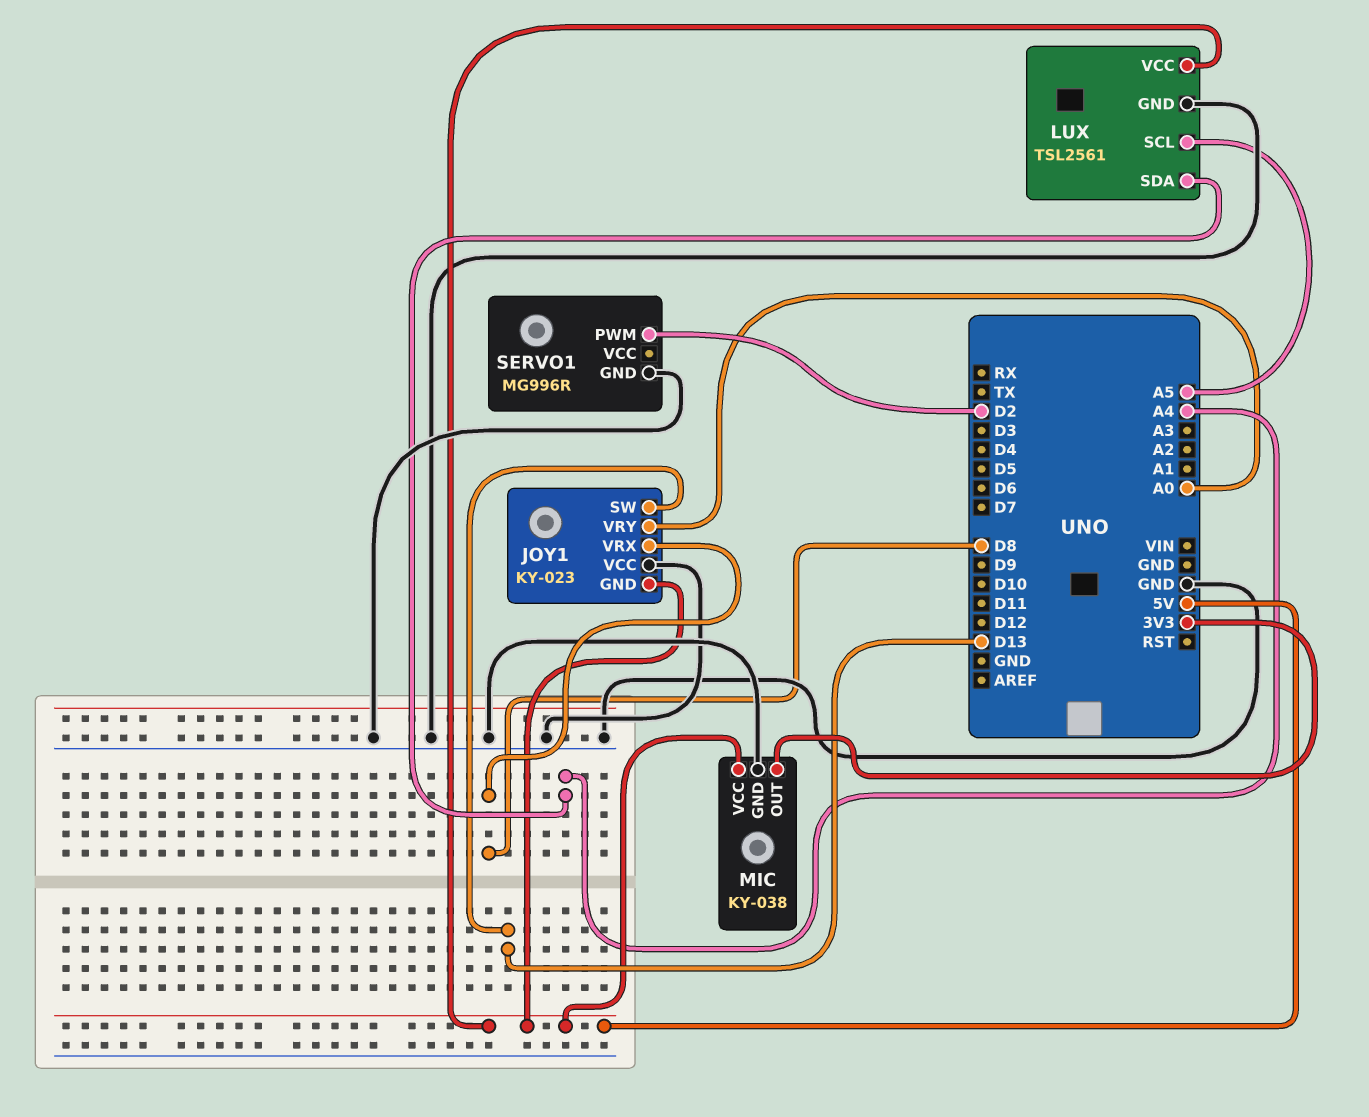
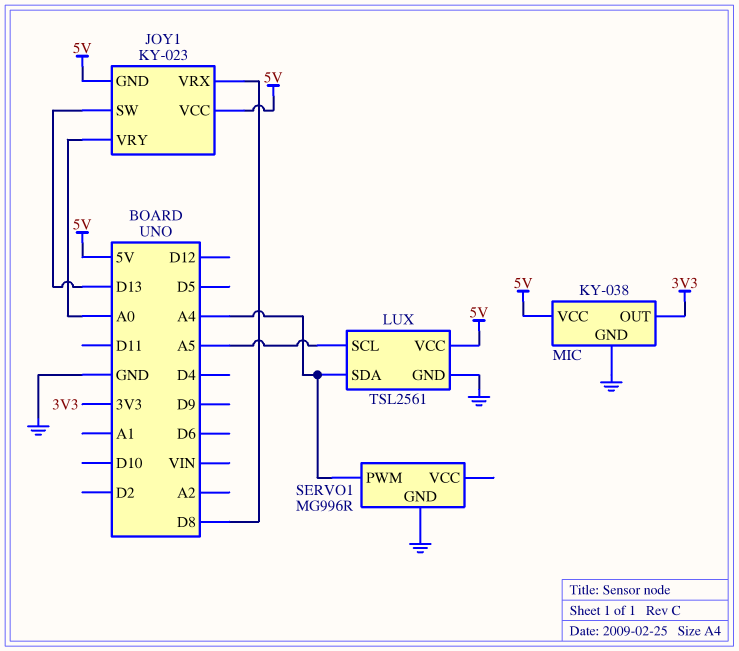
JOY1 pin VCC: GND -> 5V
SERVO1 pin PWM: D2 -> A4

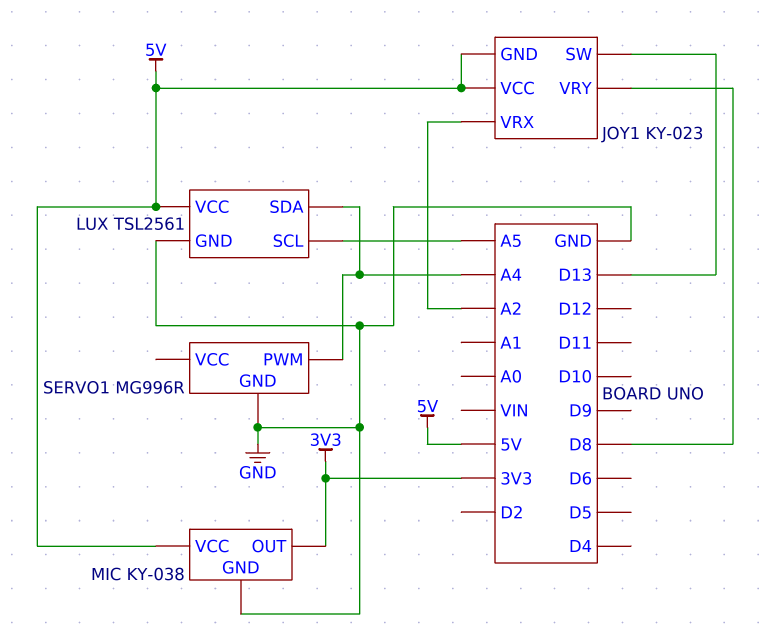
JOY1 pin VRX: D8 -> A2
JOY1 pin VRY: A0 -> D8

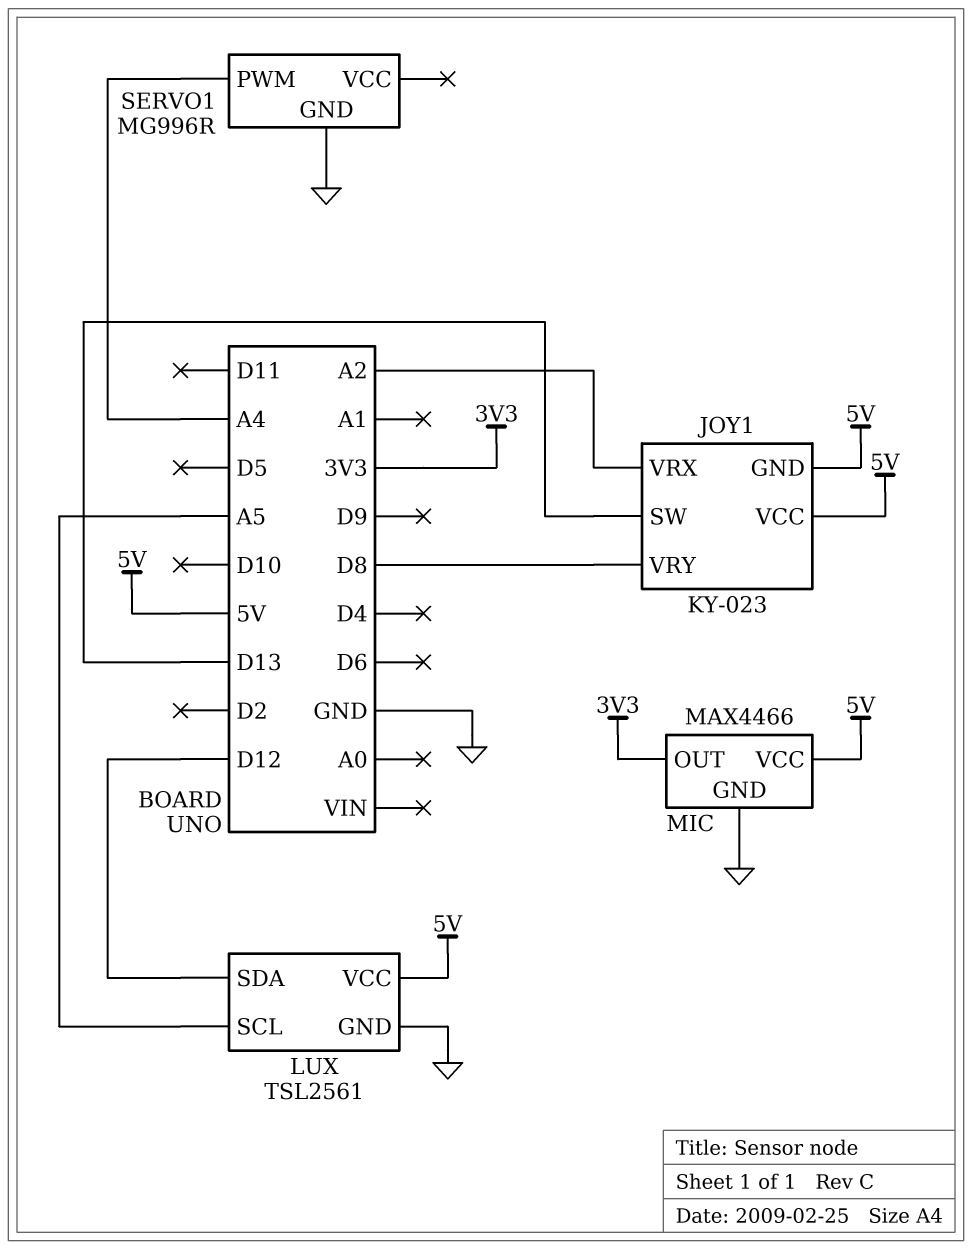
LUX pin SDA: A4 -> D12
MIC: KY-038 -> MAX4466

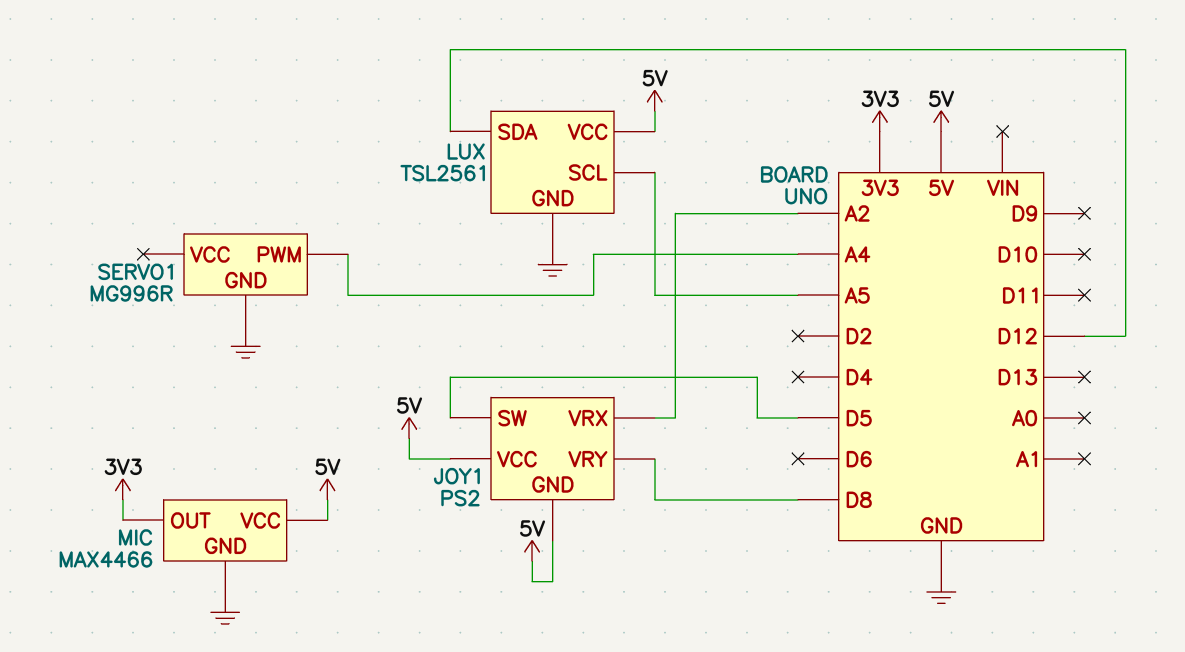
JOY1: KY-023 -> PS2
JOY1 pin SW: D13 -> D5

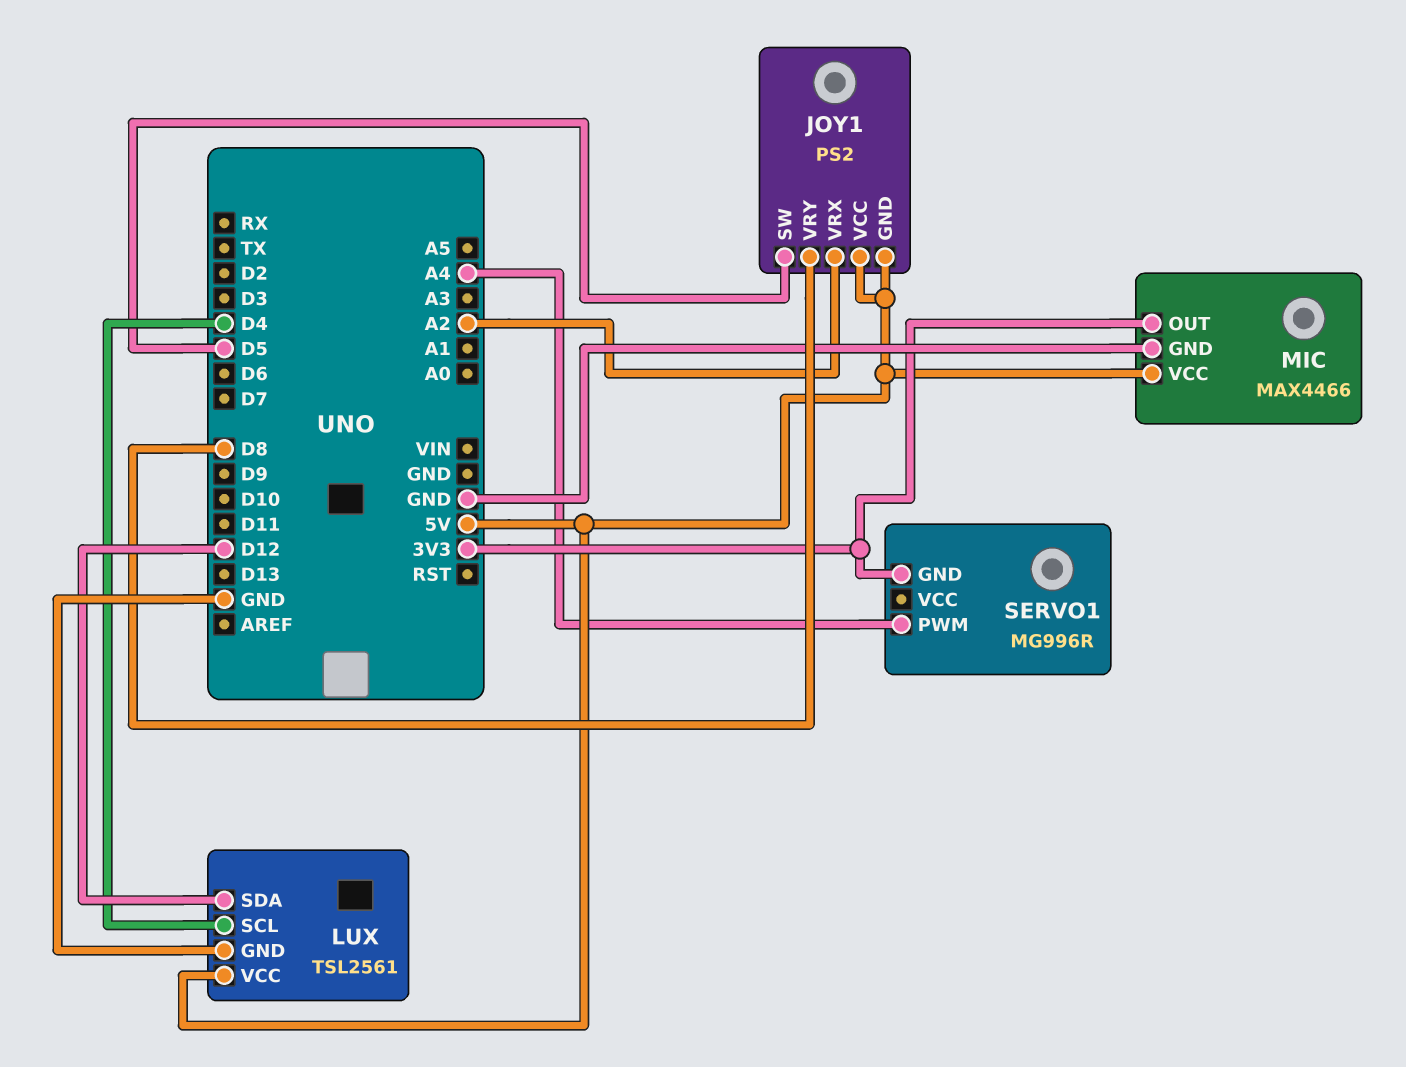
LUX pin SCL: A5 -> D4
SERVO1 pin GND: GND -> 3V3

